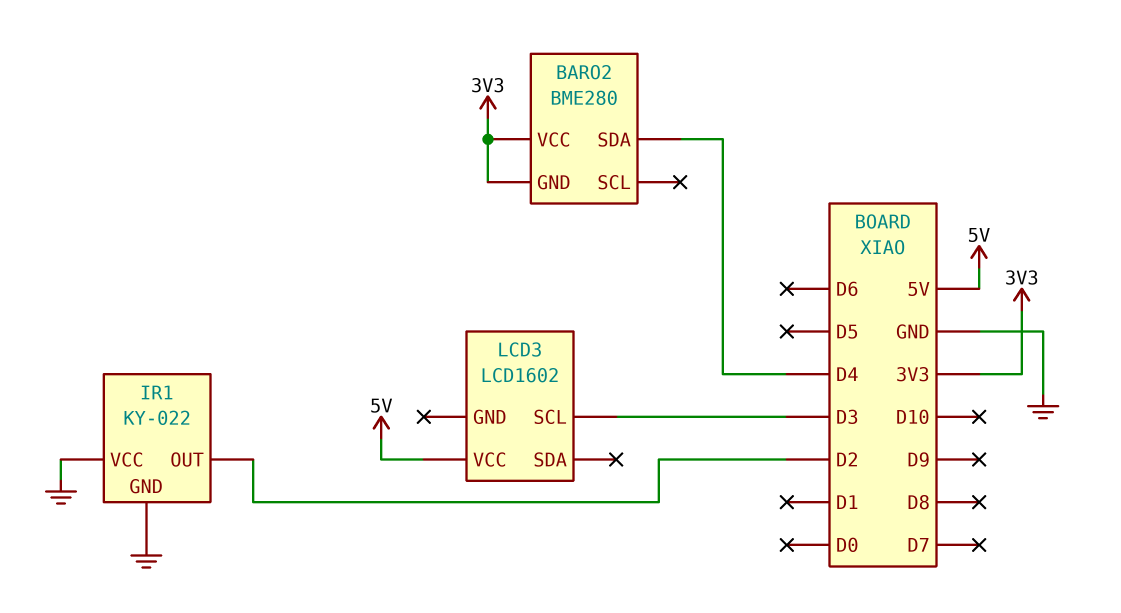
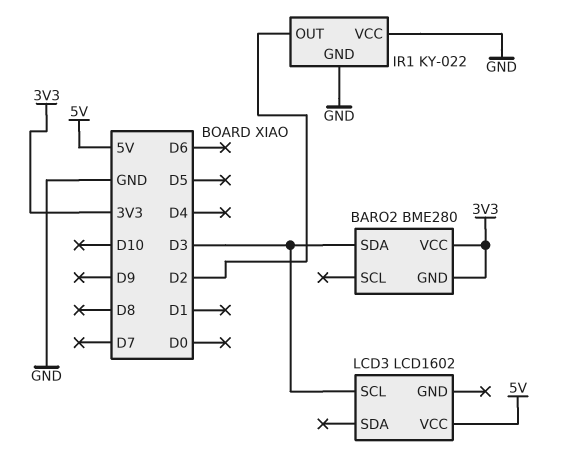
BARO2 pin SDA: D4 -> D3

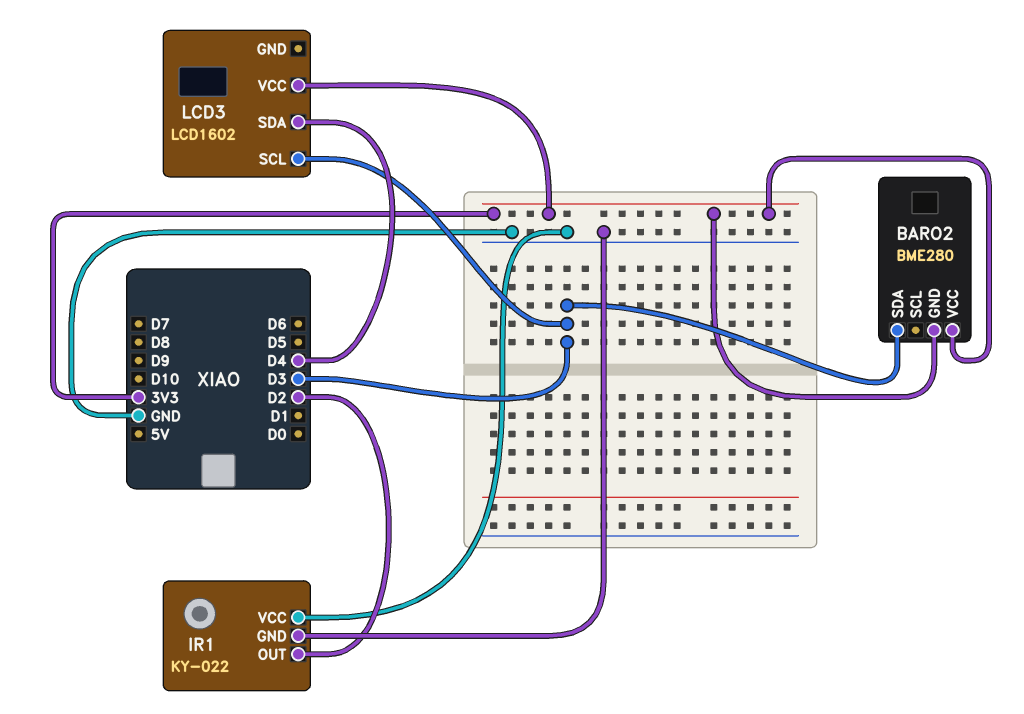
LCD3 pin SDA: none -> D4
LCD3 pin VCC: 5V -> 3V3

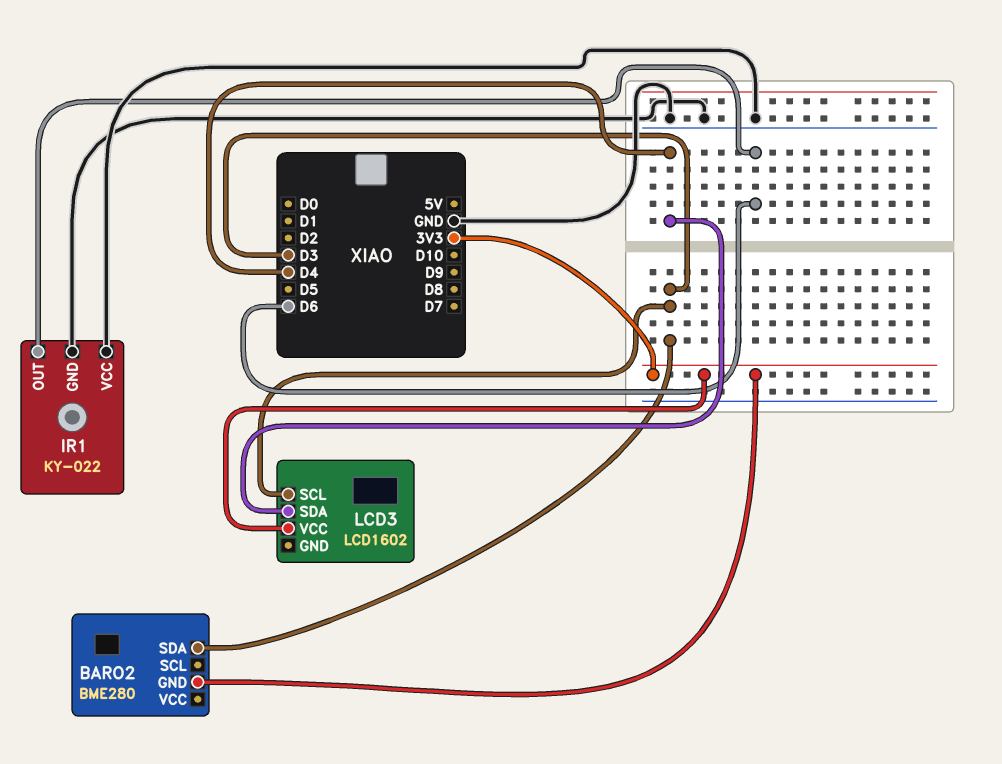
BARO2 pin VCC: 3V3 -> none
IR1 pin OUT: D2 -> D6

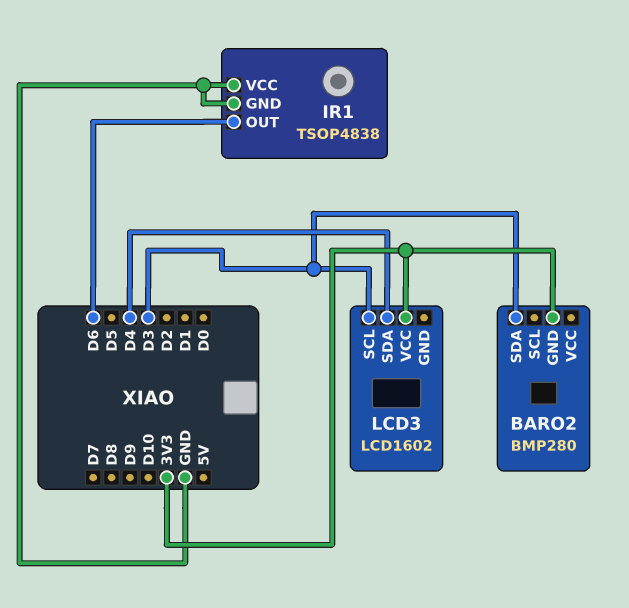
BARO2: BME280 -> BMP280
IR1: KY-022 -> TSOP4838

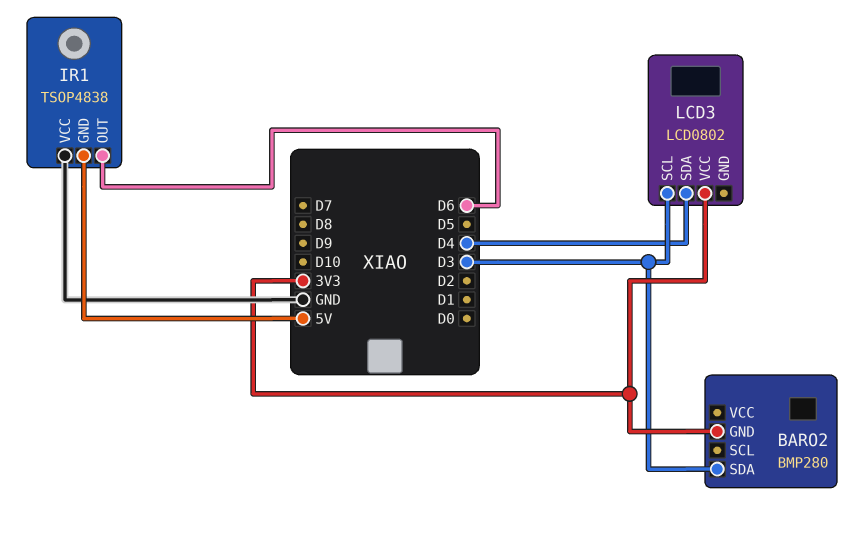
IR1 pin GND: GND -> 5V
LCD3: LCD1602 -> LCD0802

